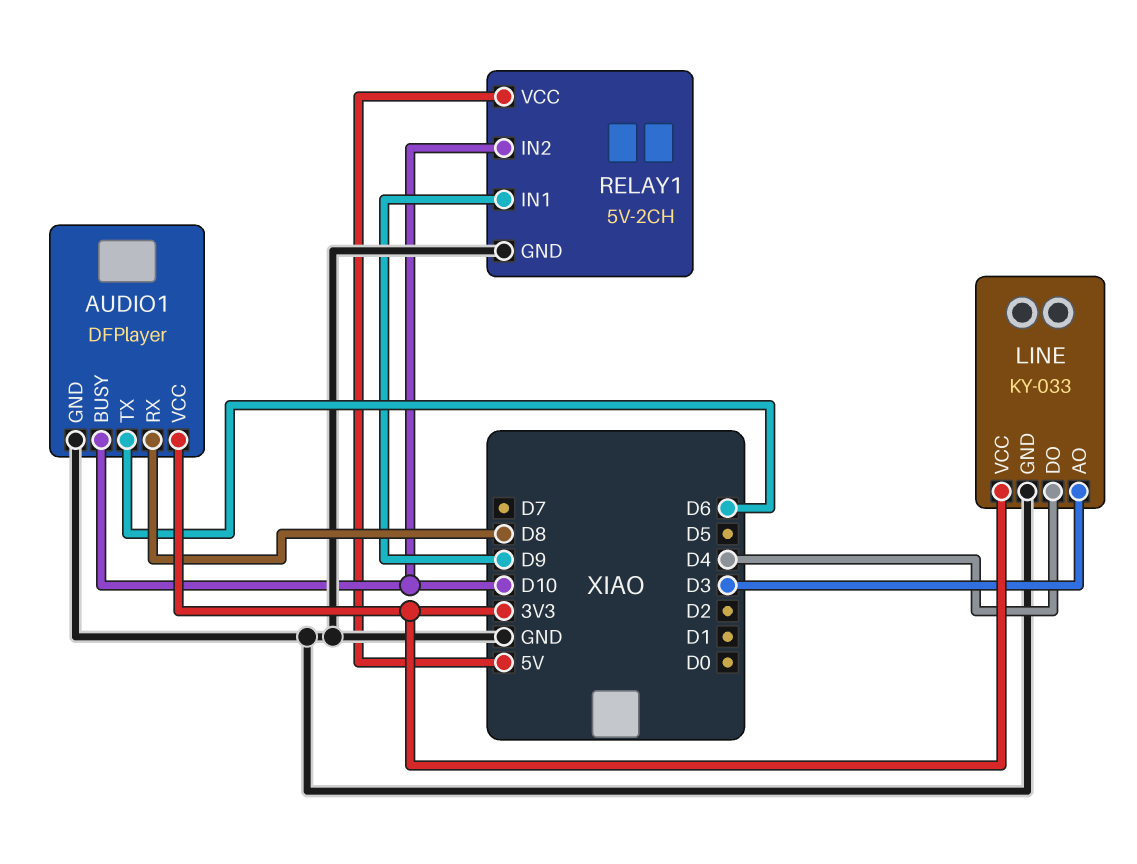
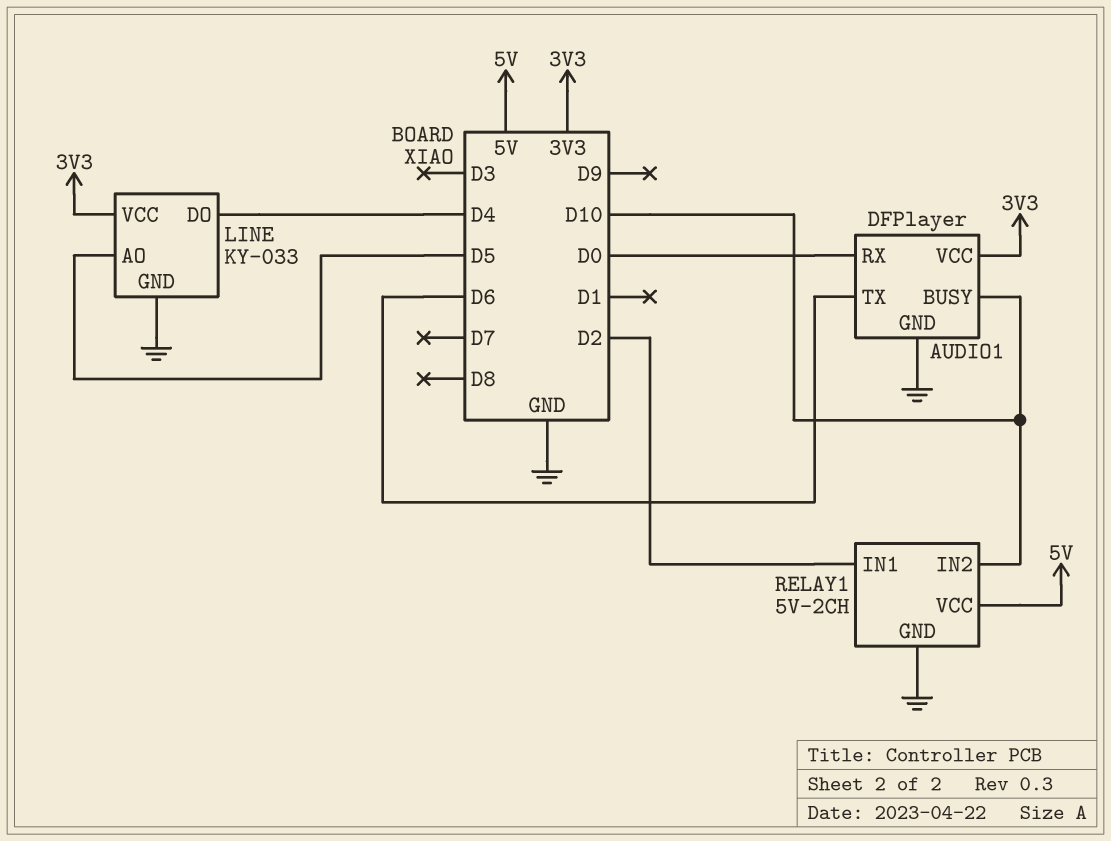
AUDIO1 pin RX: D8 -> D0
LINE pin AO: D3 -> D5
RELAY1 pin IN1: D9 -> D2

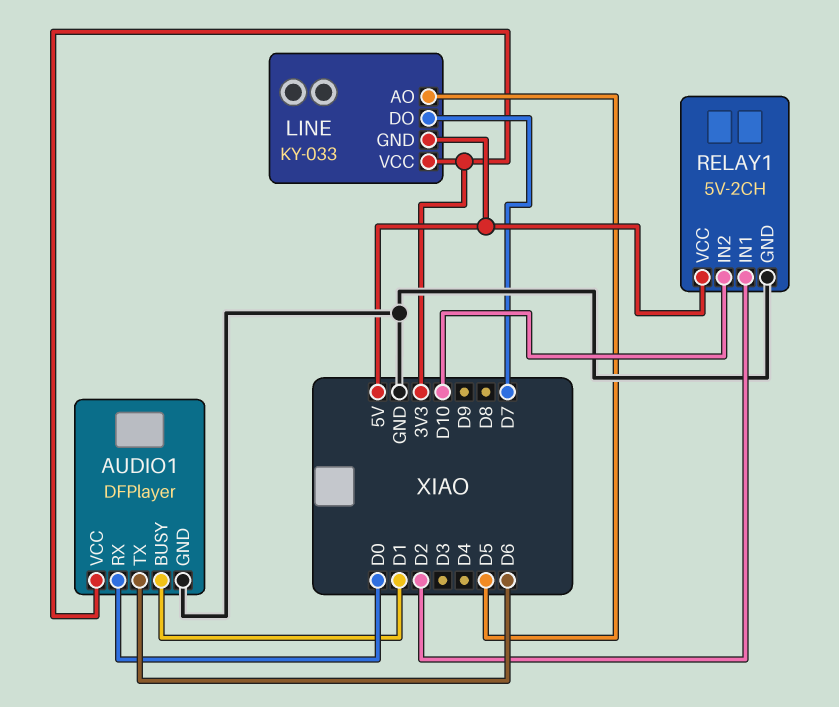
AUDIO1 pin BUSY: D10 -> D1
LINE pin DO: D4 -> D7
LINE pin GND: GND -> 5V

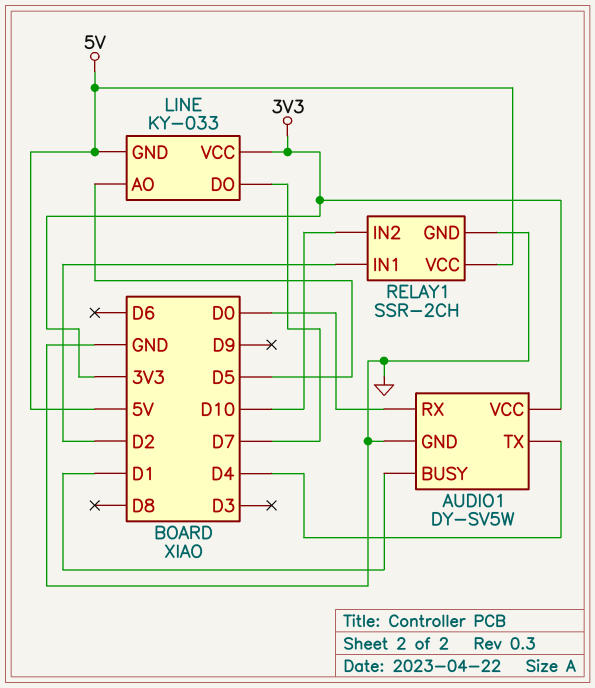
AUDIO1: DFPlayer -> DY-SV5W
AUDIO1 pin TX: D6 -> D4
RELAY1: 5V-2CH -> SSR-2CH

